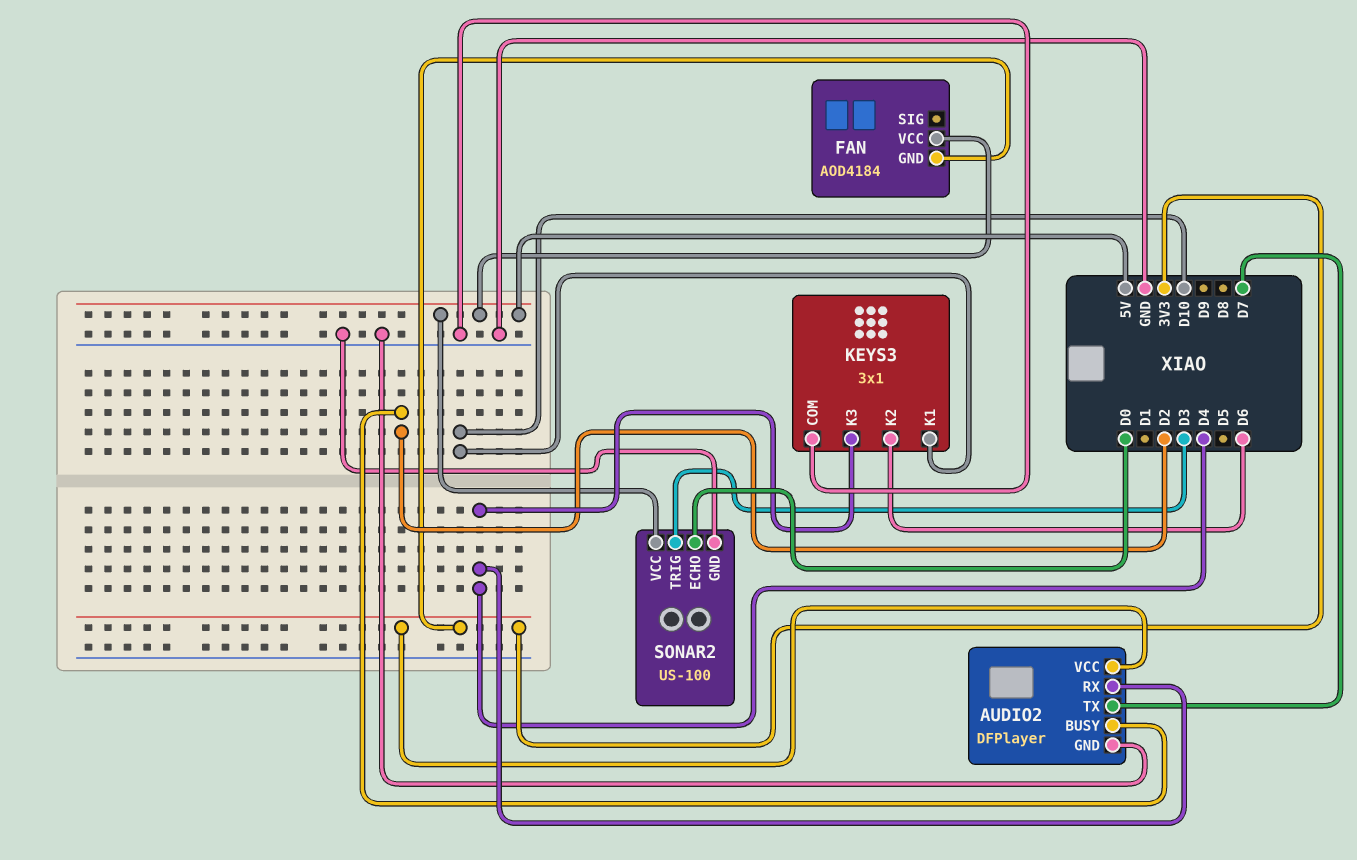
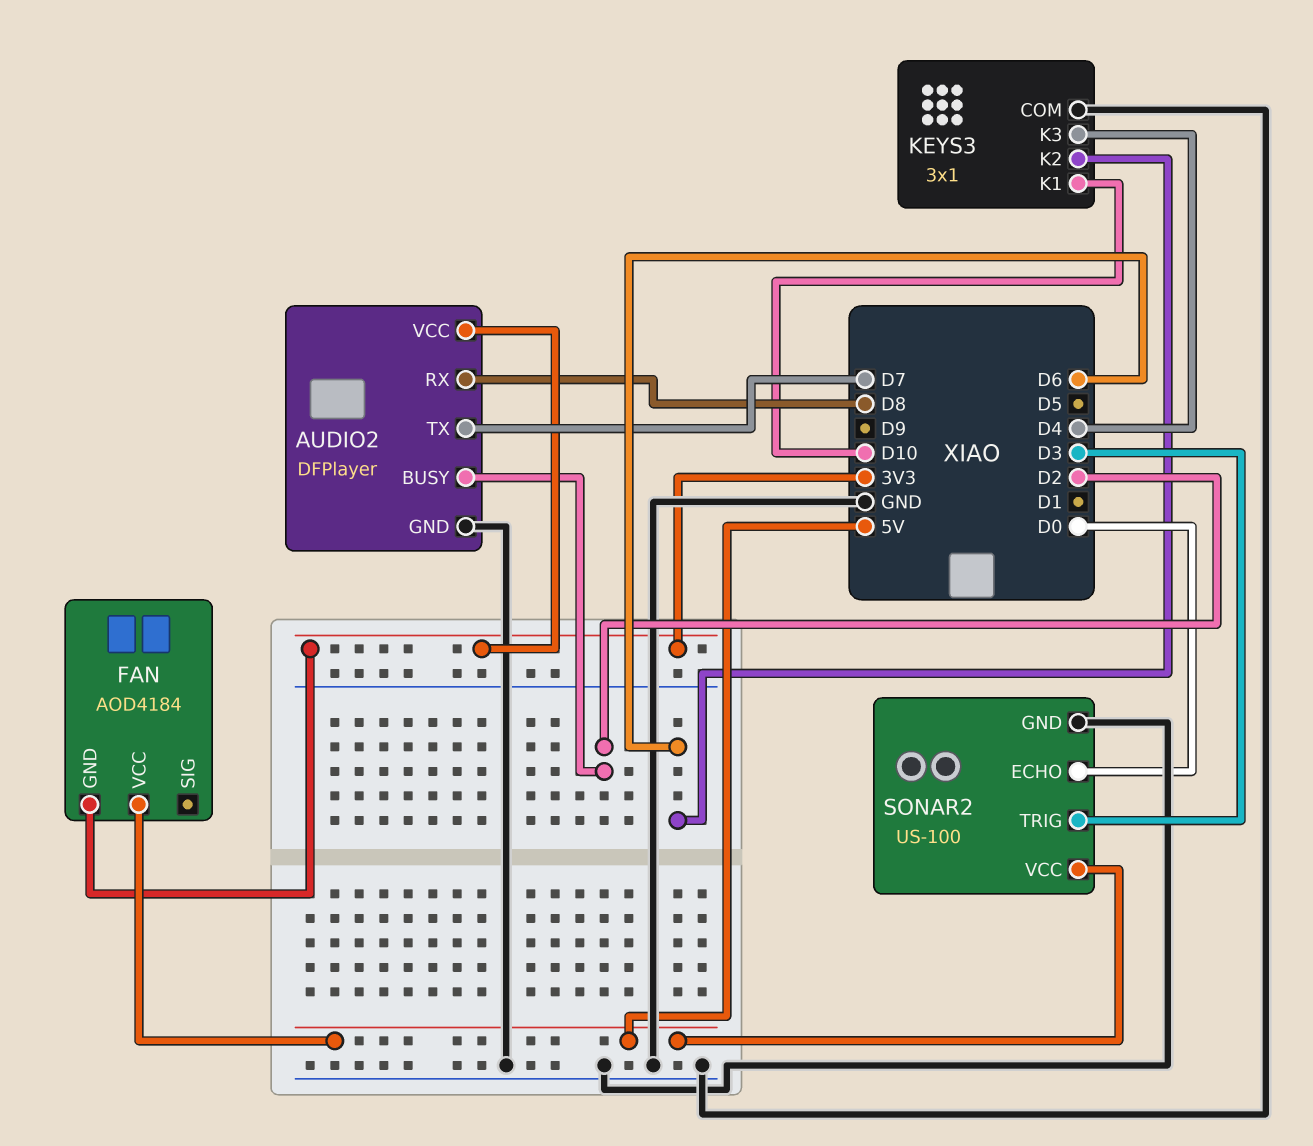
AUDIO2 pin RX: D4 -> D8

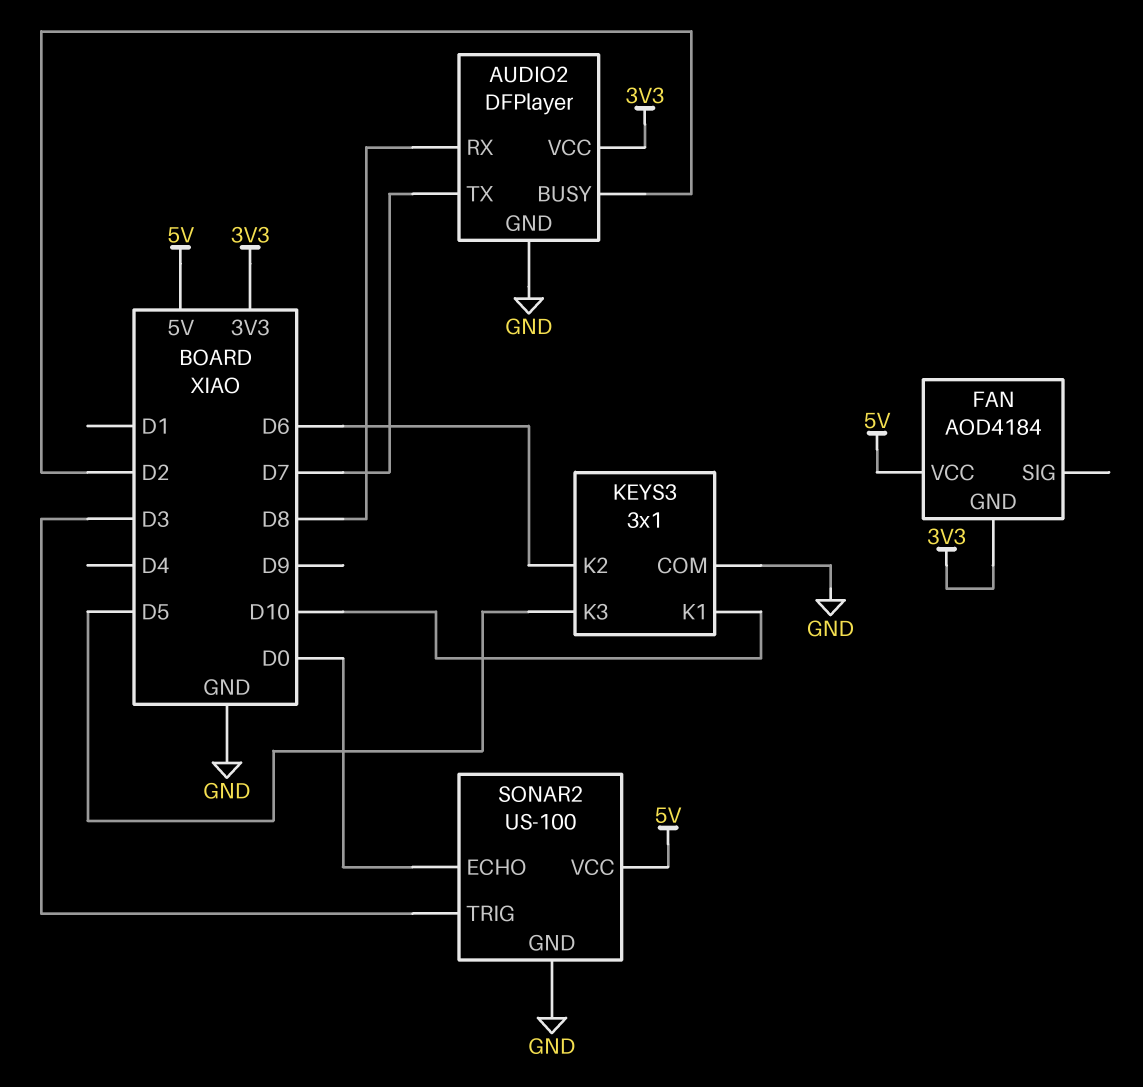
KEYS3 pin K3: D4 -> D5

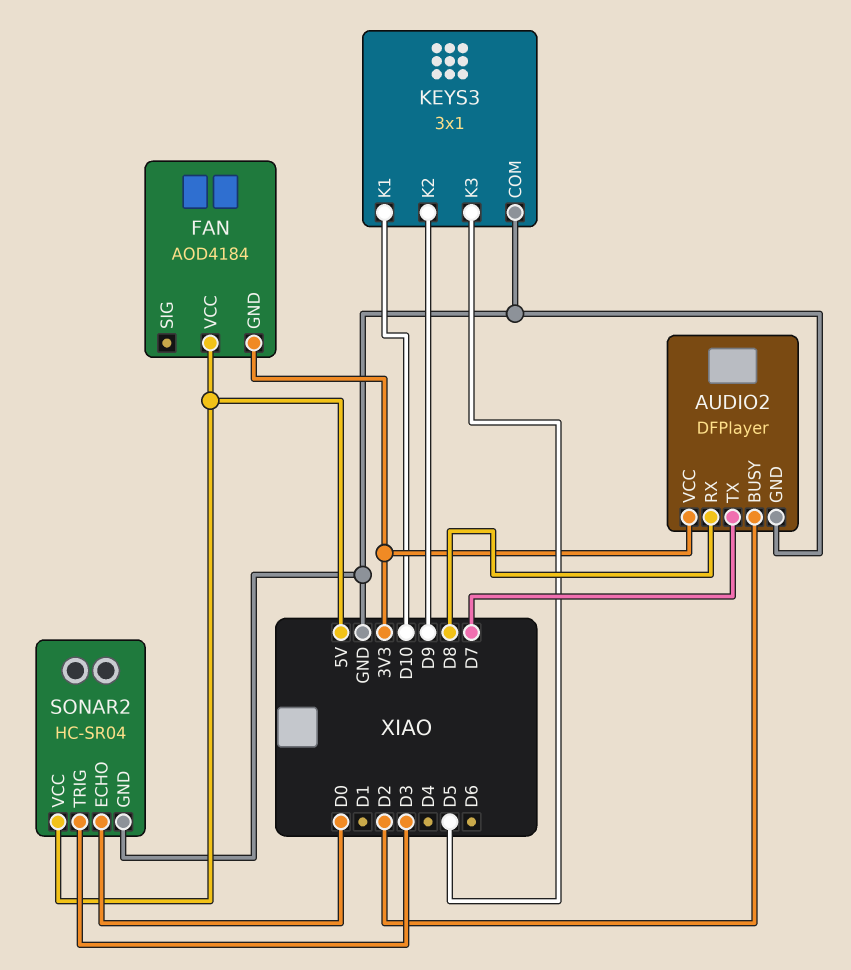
KEYS3 pin K2: D6 -> D9
SONAR2: US-100 -> HC-SR04

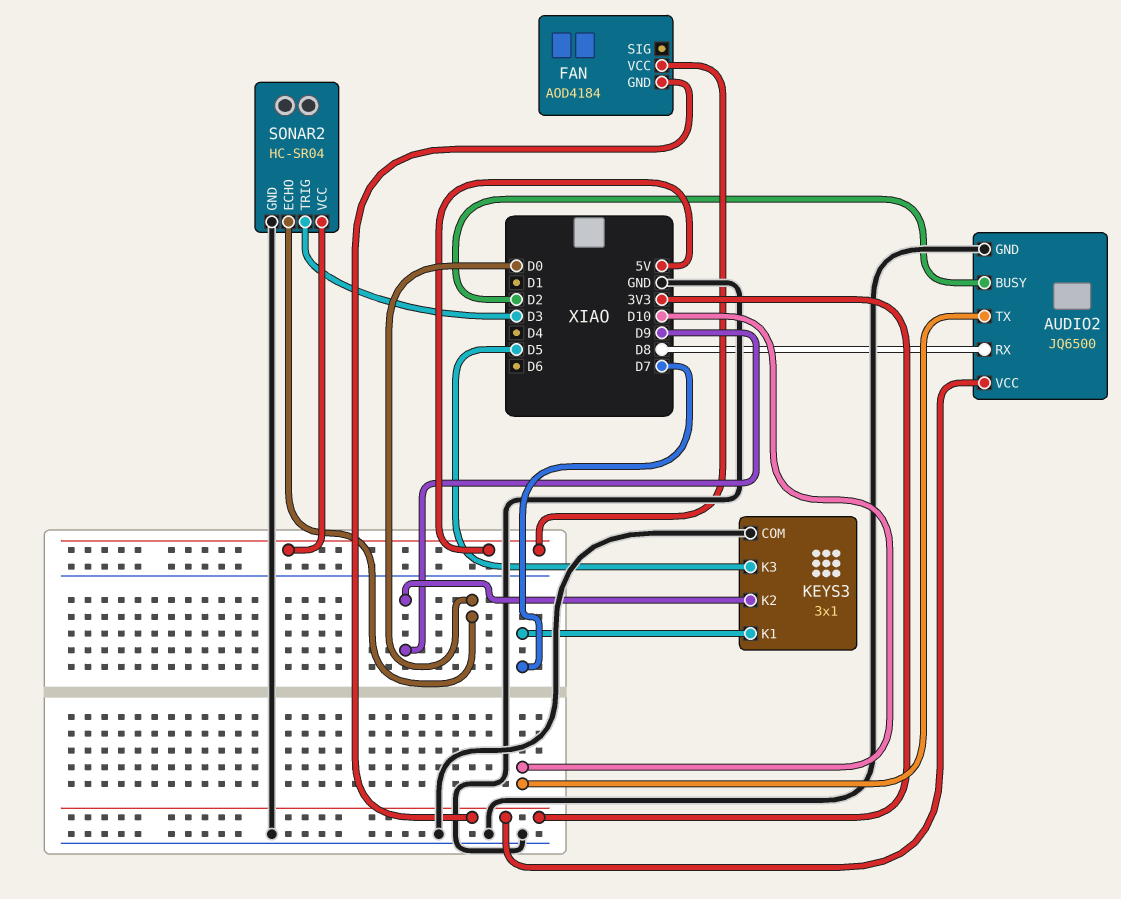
AUDIO2: DFPlayer -> JQ6500
AUDIO2 pin TX: D7 -> D10
KEYS3 pin K1: D10 -> D7

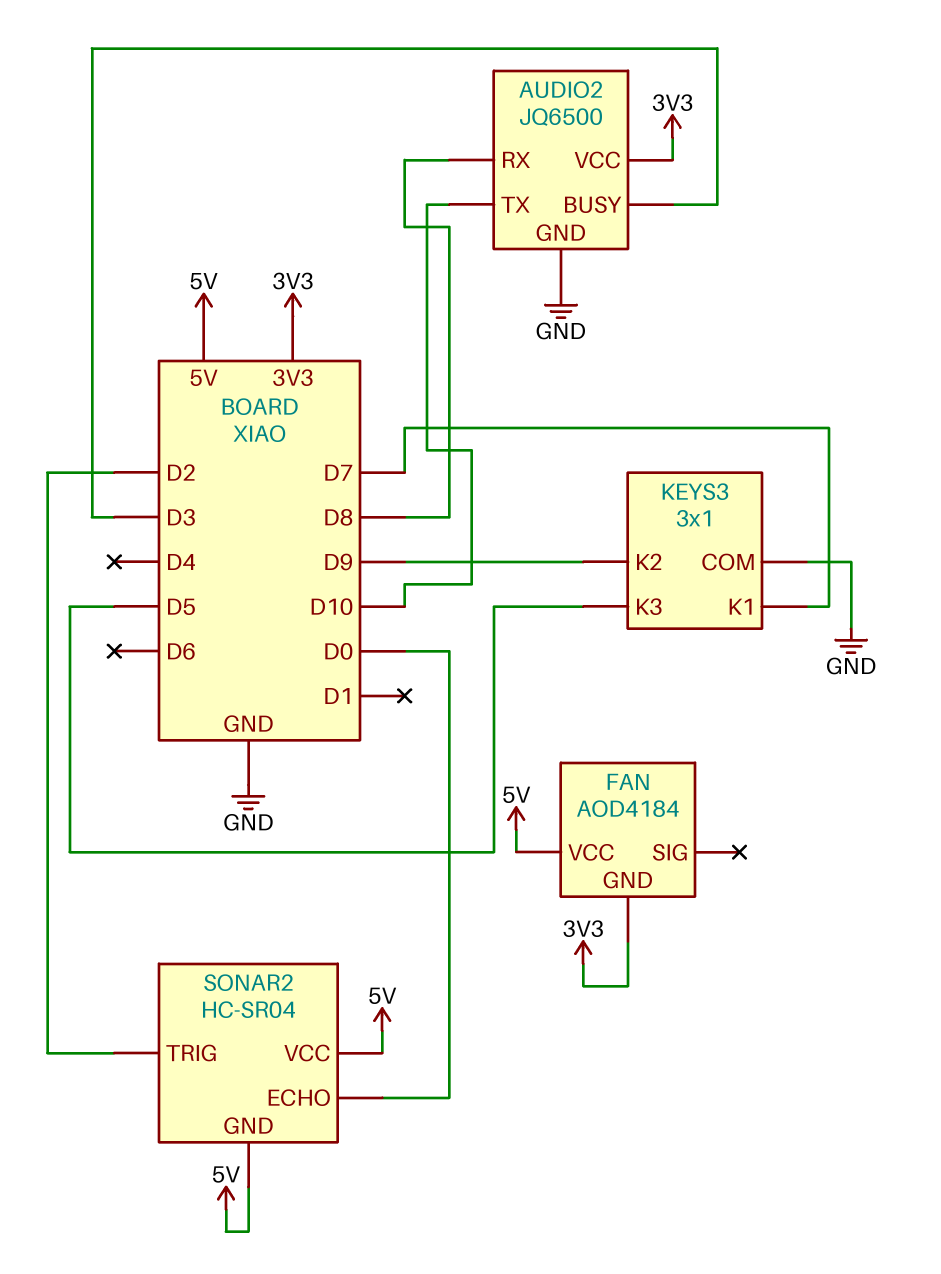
AUDIO2 pin BUSY: D2 -> D3
SONAR2 pin GND: GND -> 5V
SONAR2 pin TRIG: D3 -> D2

